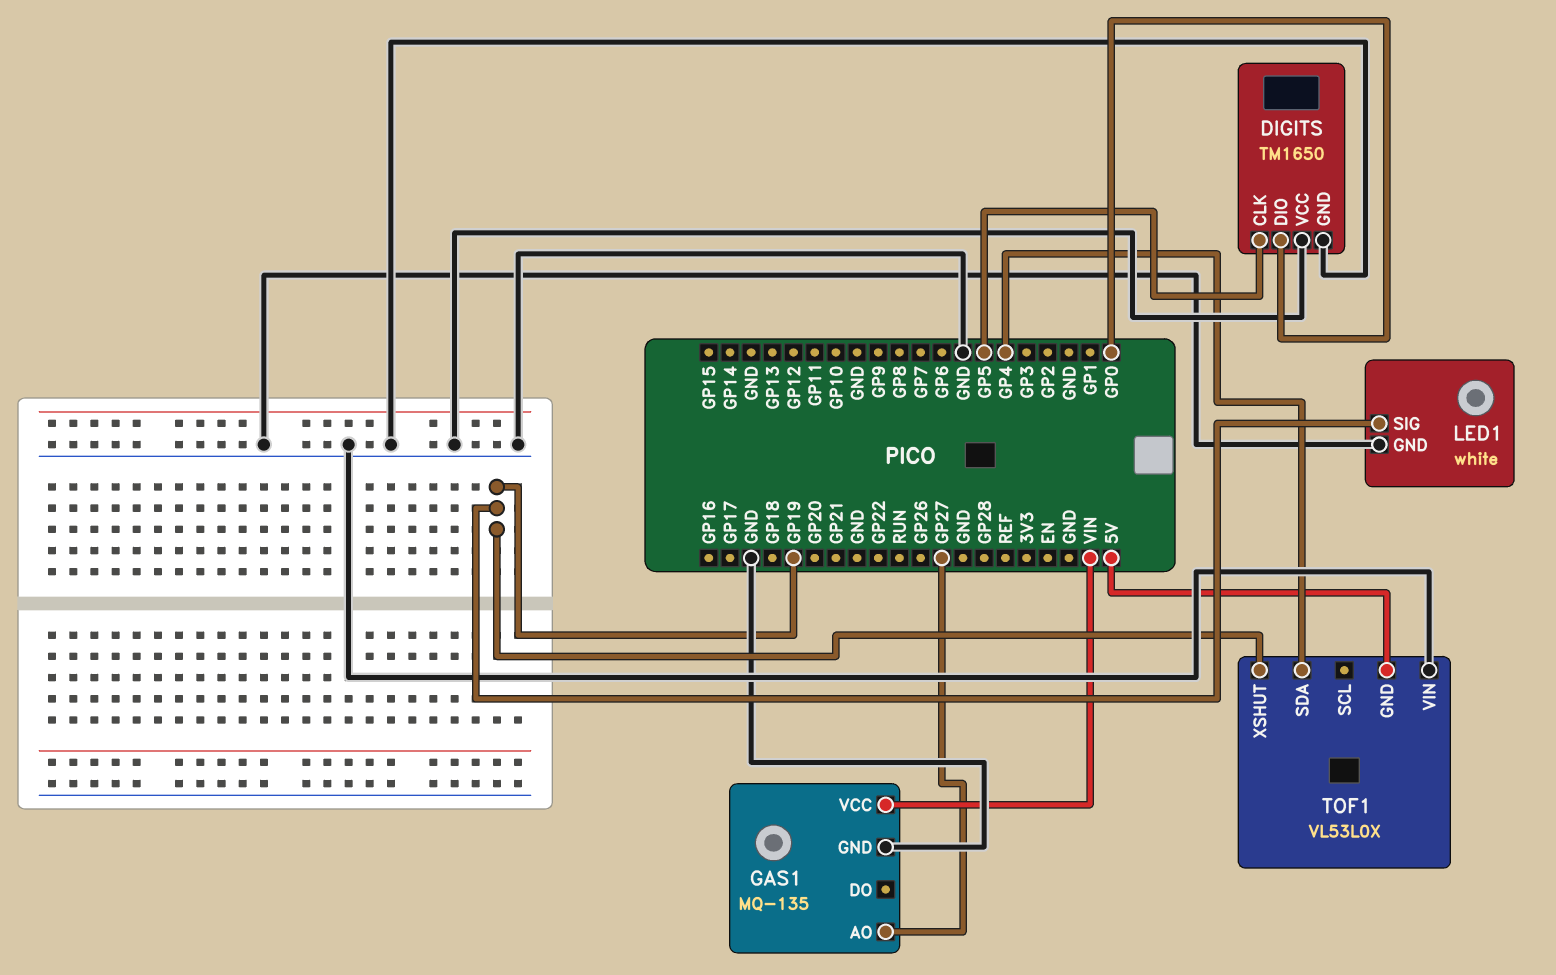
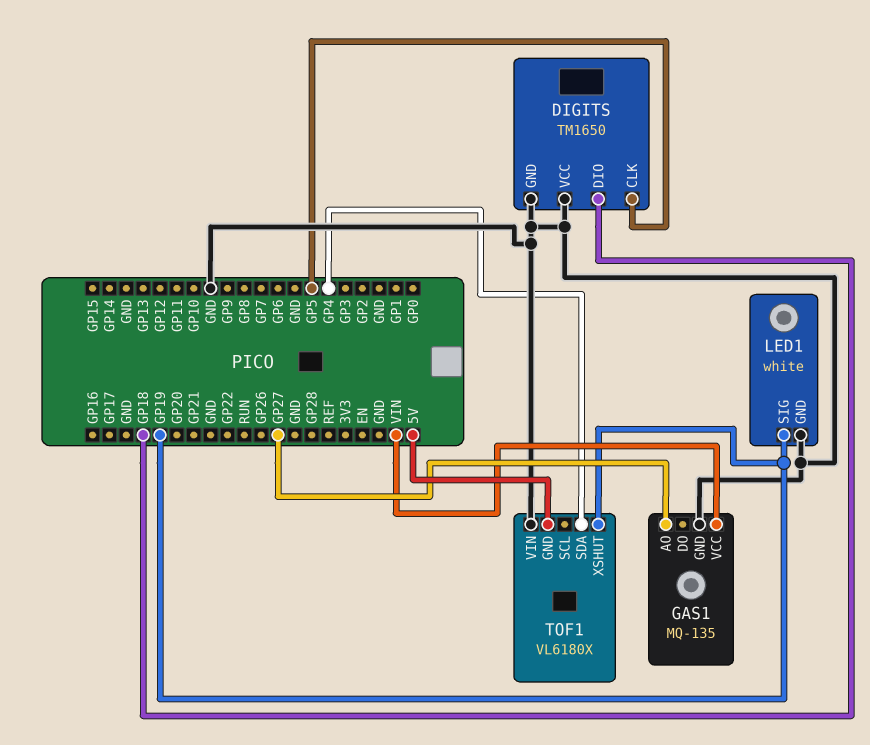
DIGITS pin DIO: GP0 -> GP18
TOF1: VL53L0X -> VL6180X

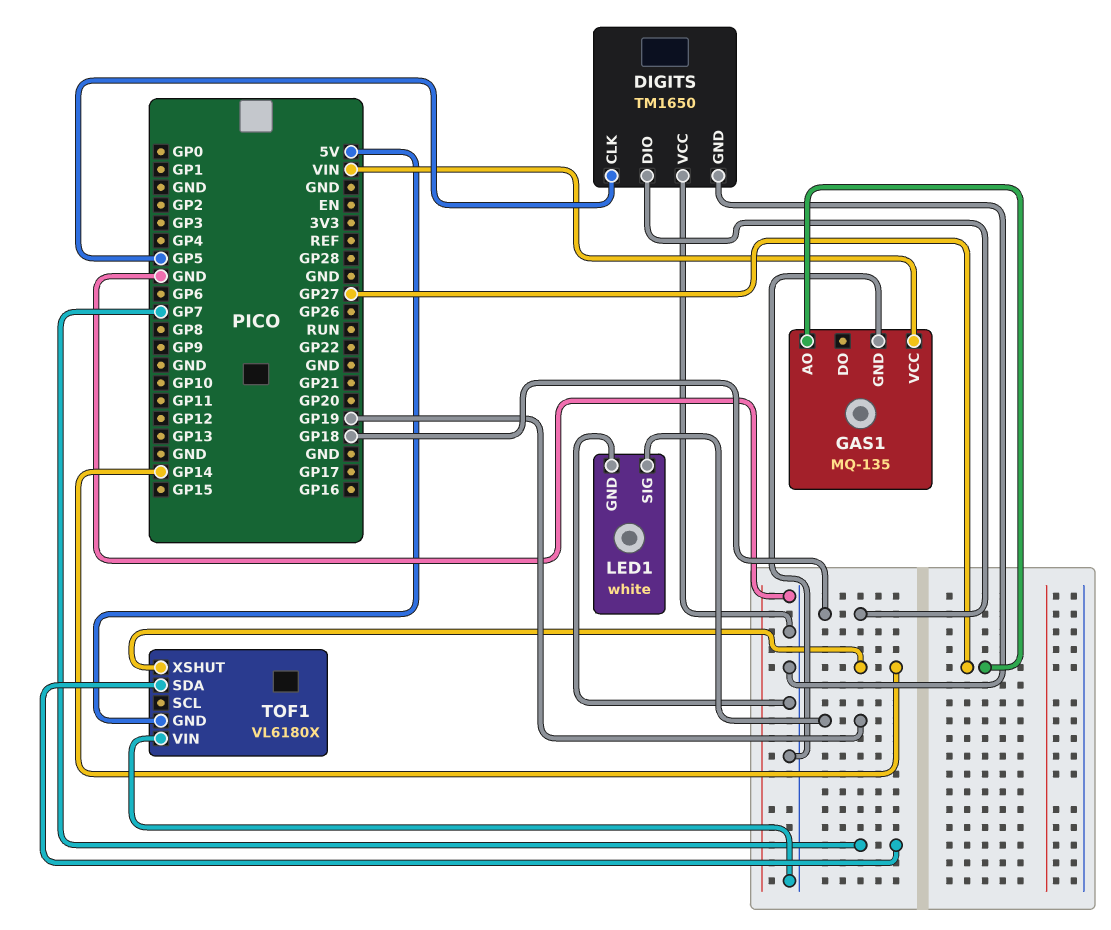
TOF1 pin SDA: GP4 -> GP7
TOF1 pin XSHUT: GP19 -> GP14

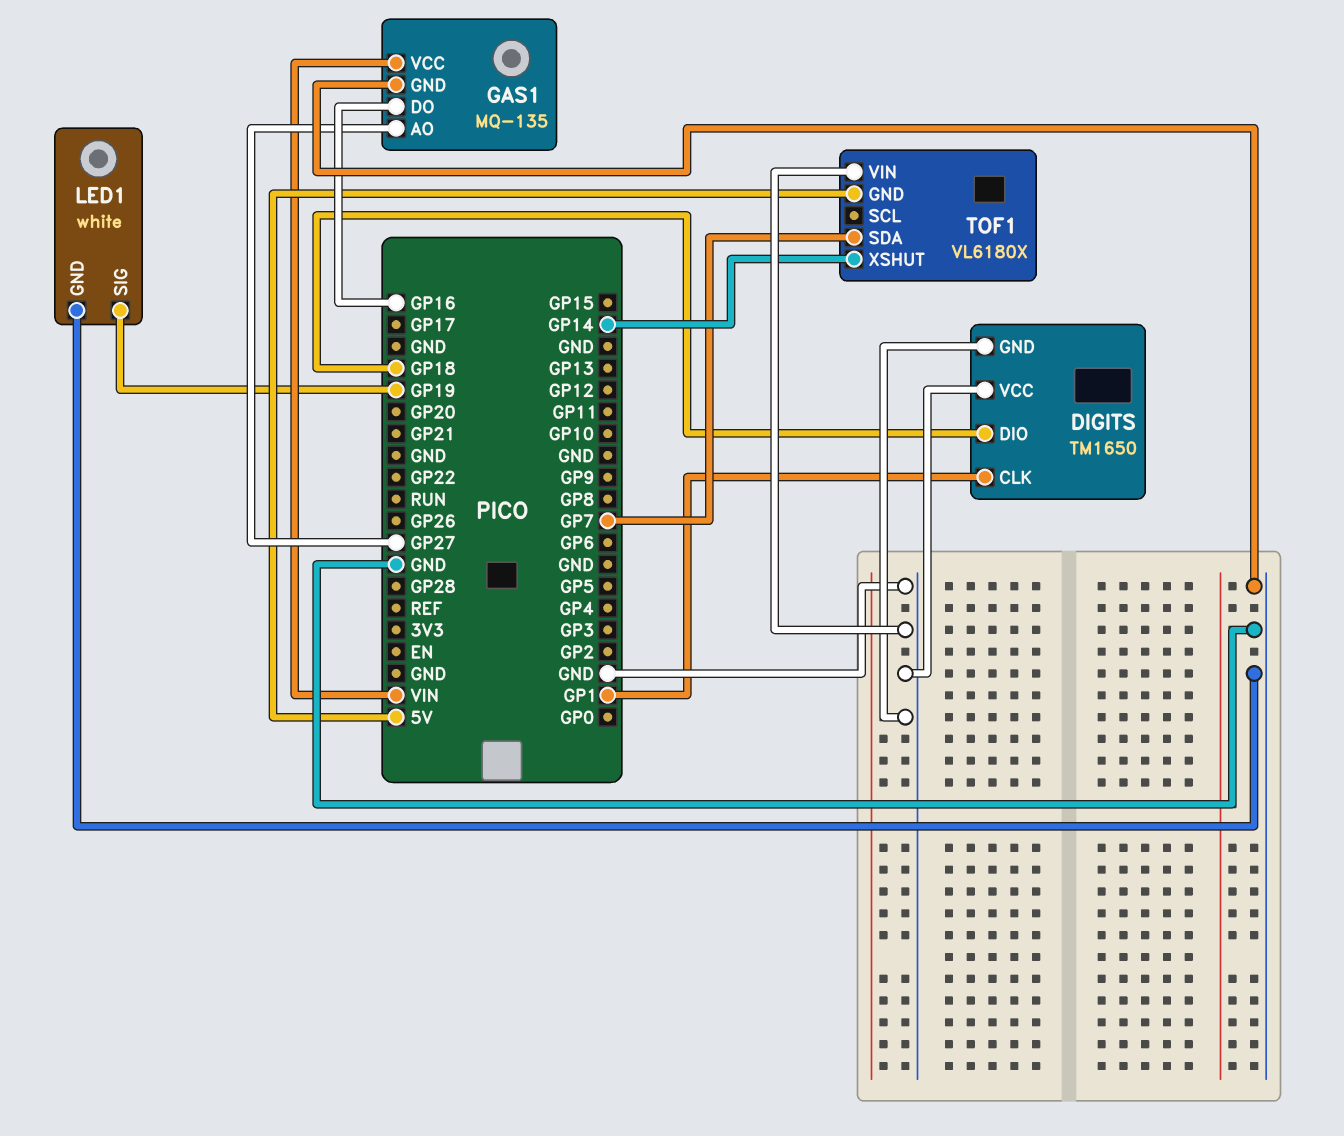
DIGITS pin CLK: GP5 -> GP1
GAS1 pin DO: none -> GP16

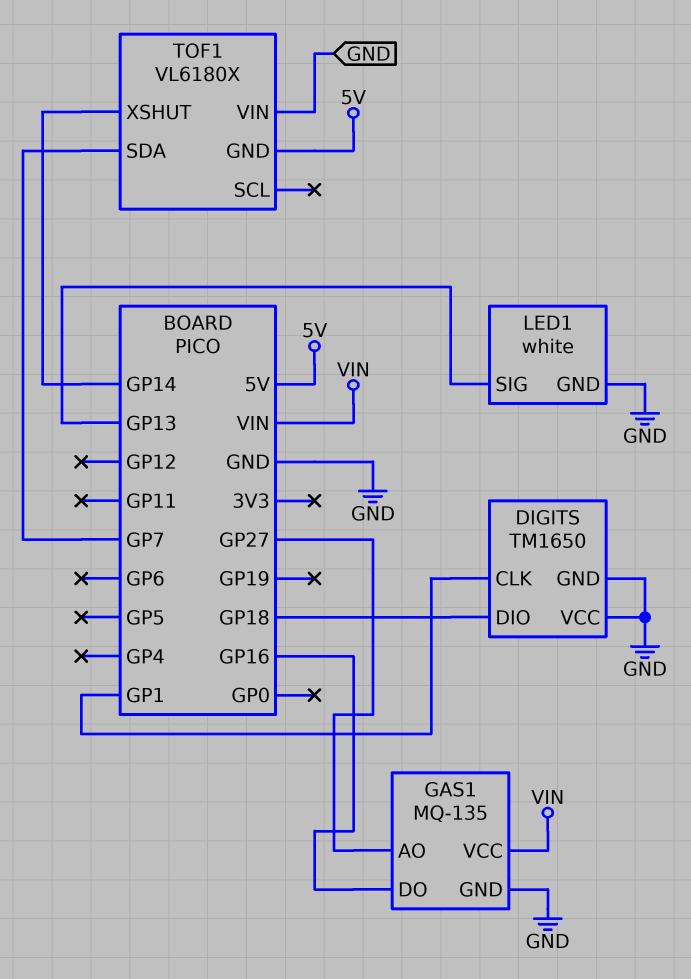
LED1 pin SIG: GP19 -> GP13

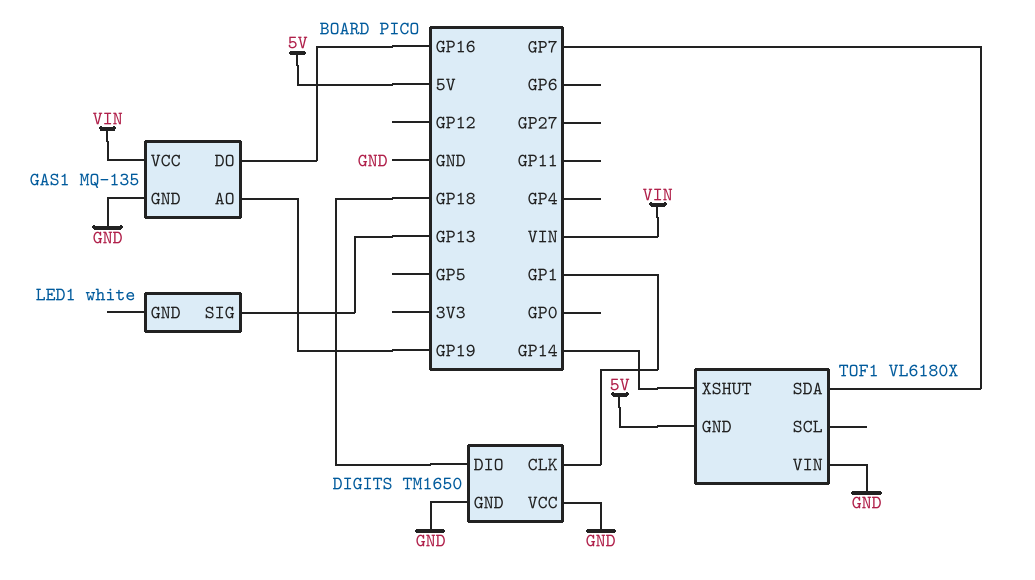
GAS1 pin AO: GP27 -> GP19
LED1 pin GND: GND -> none

